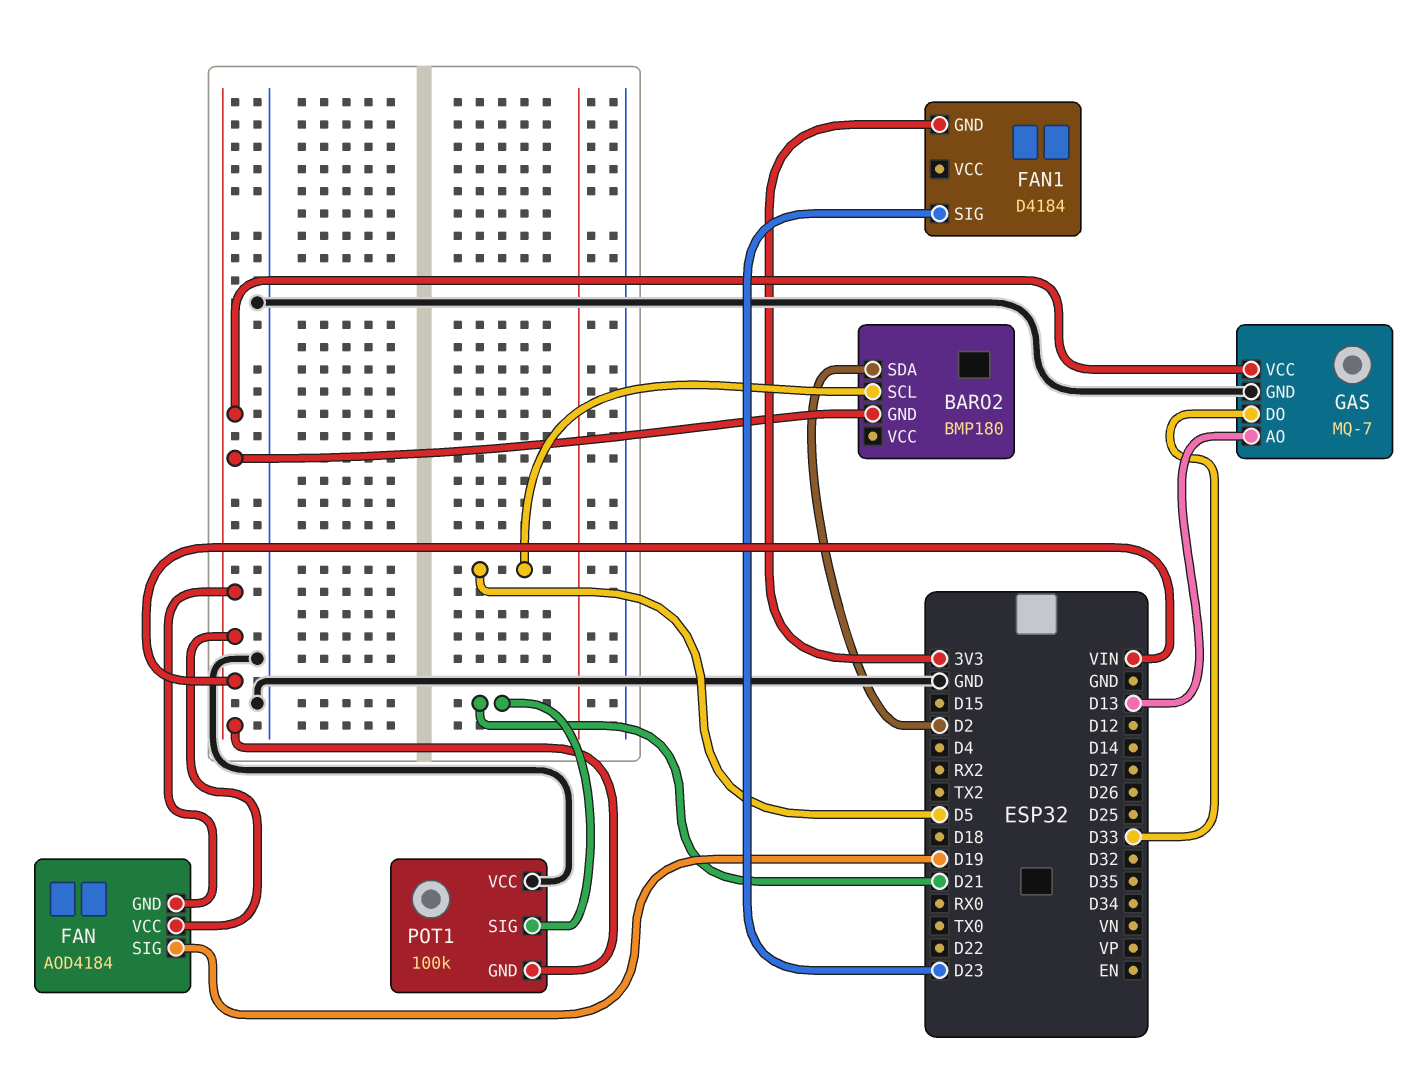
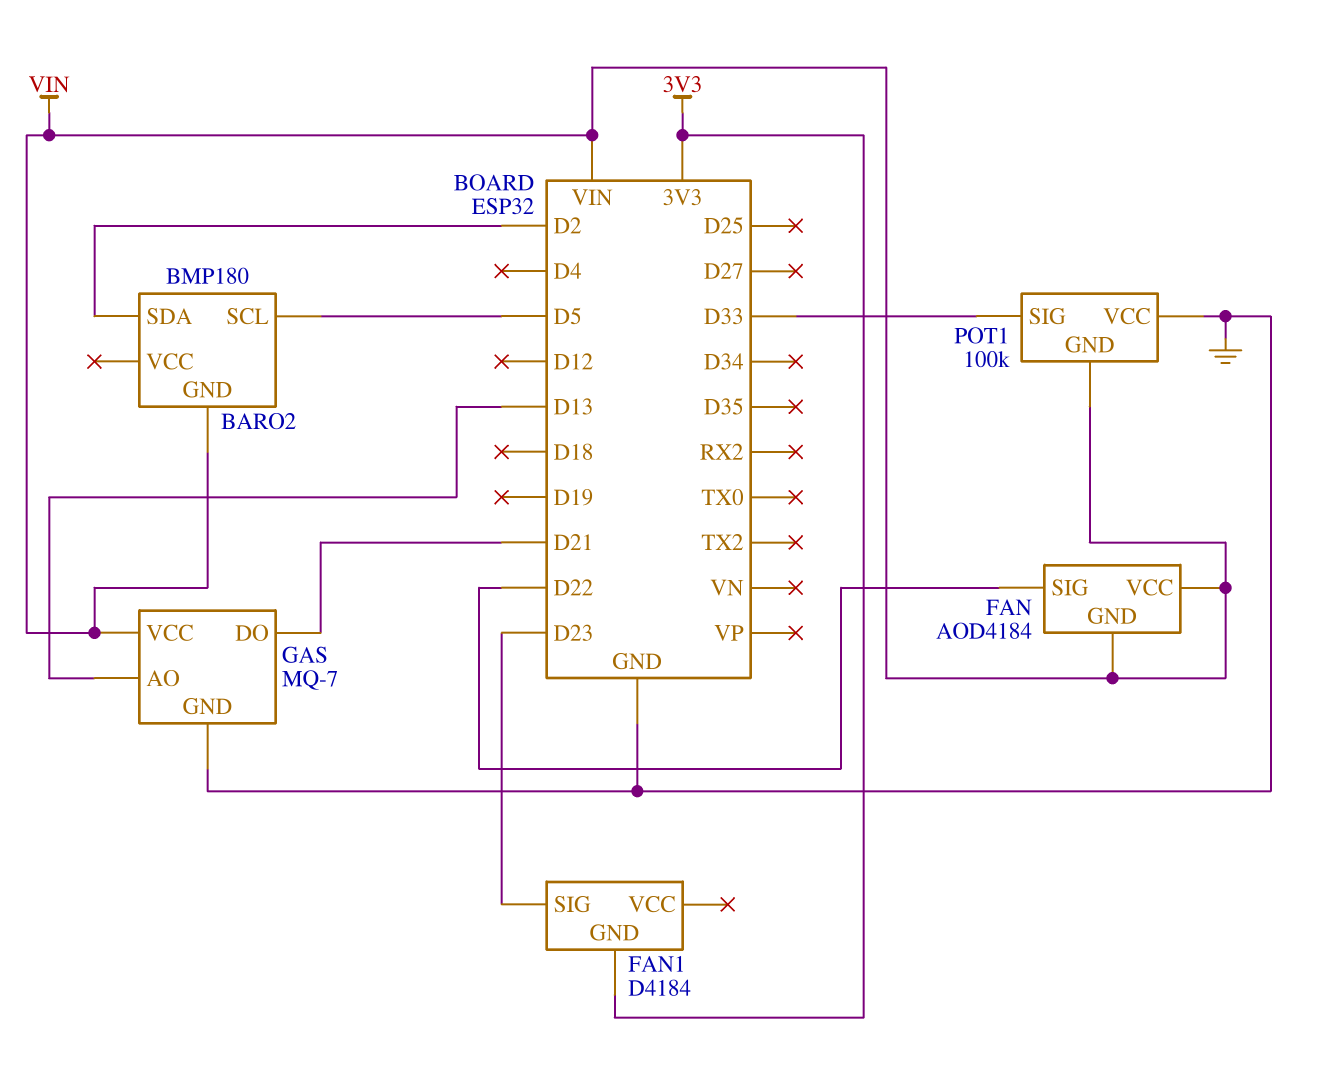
FAN pin SIG: D19 -> D22
GAS pin DO: D33 -> D21
POT1 pin SIG: D21 -> D33

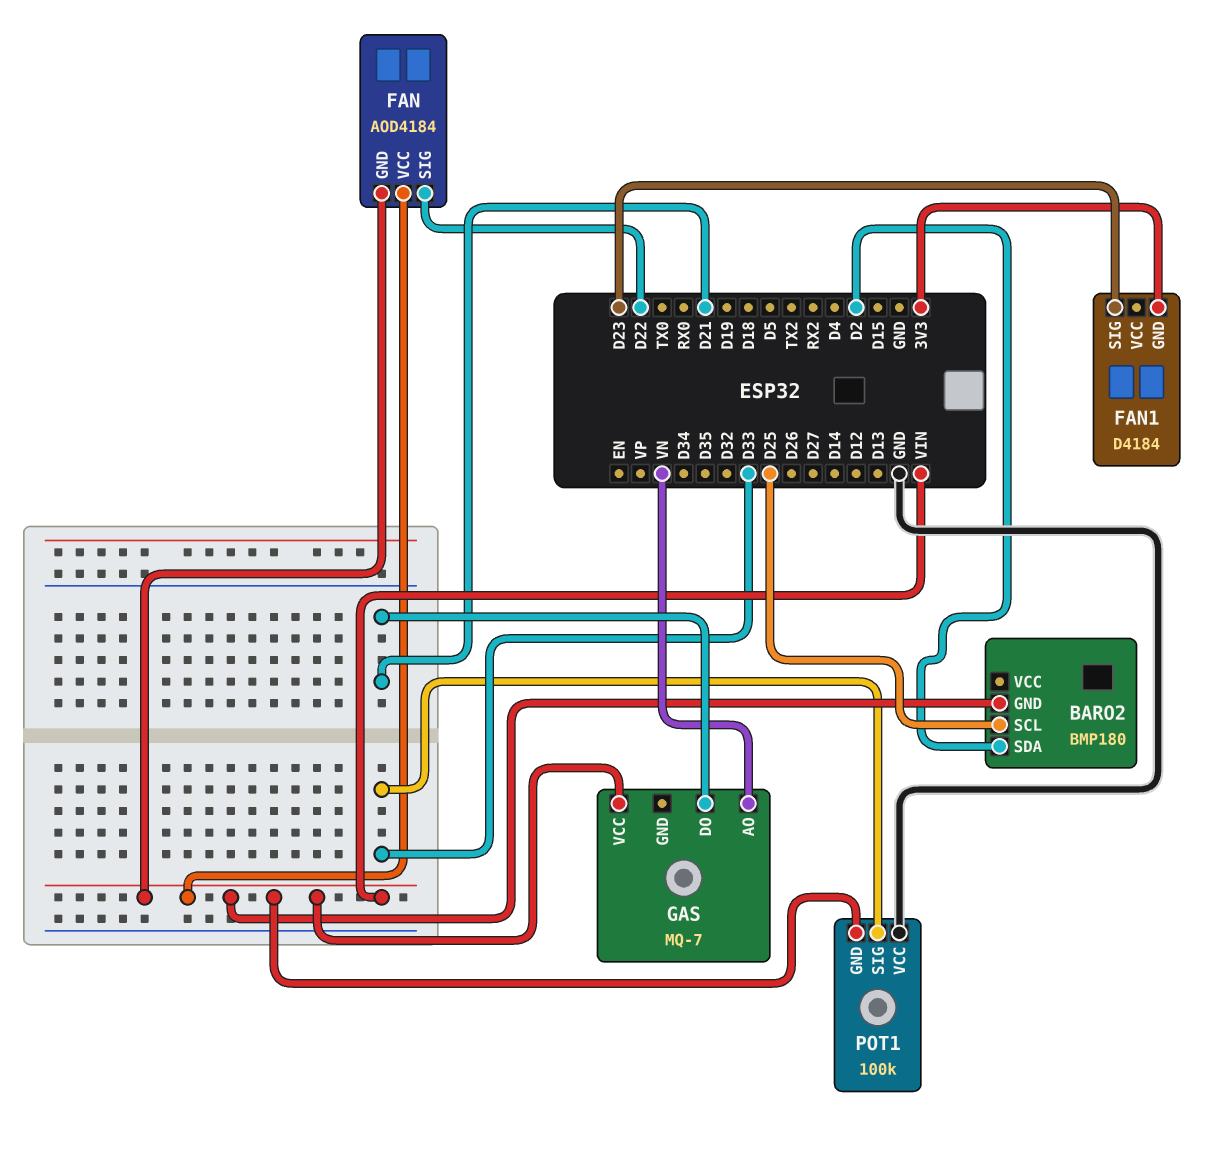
BARO2 pin SCL: D5 -> D25
GAS pin AO: D13 -> VN
GAS pin GND: GND -> none

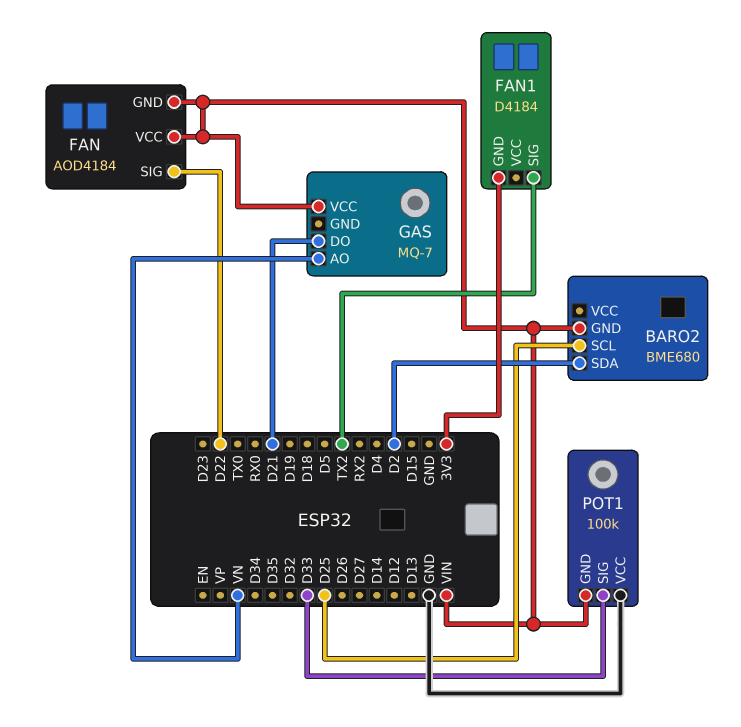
BARO2: BMP180 -> BME680
FAN1 pin SIG: D23 -> TX2

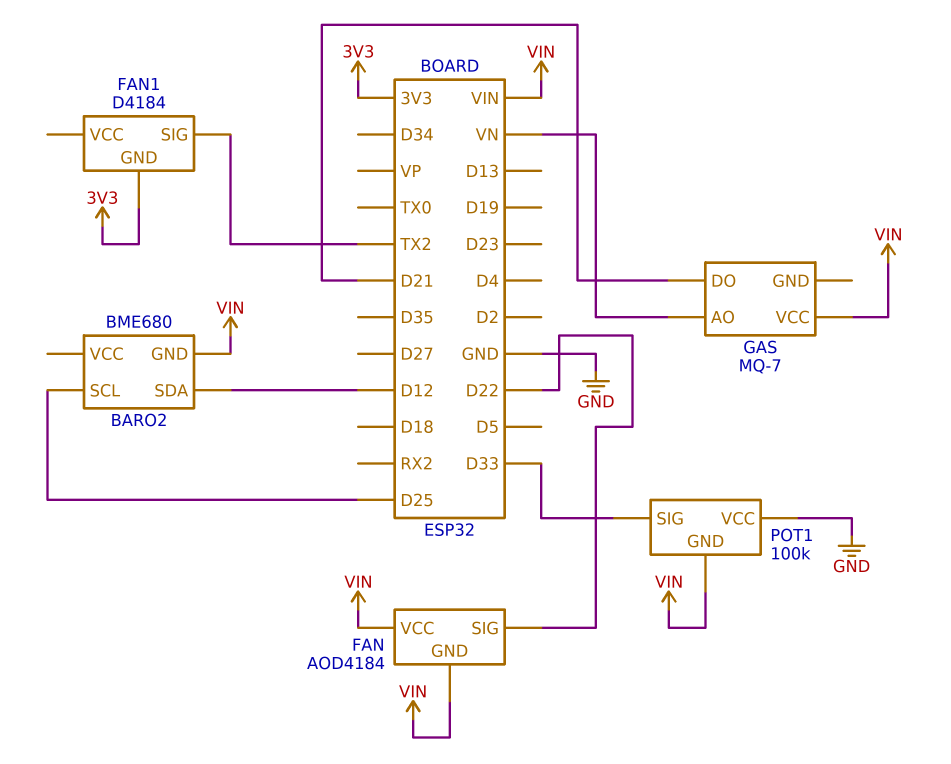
BARO2 pin SDA: D2 -> D12

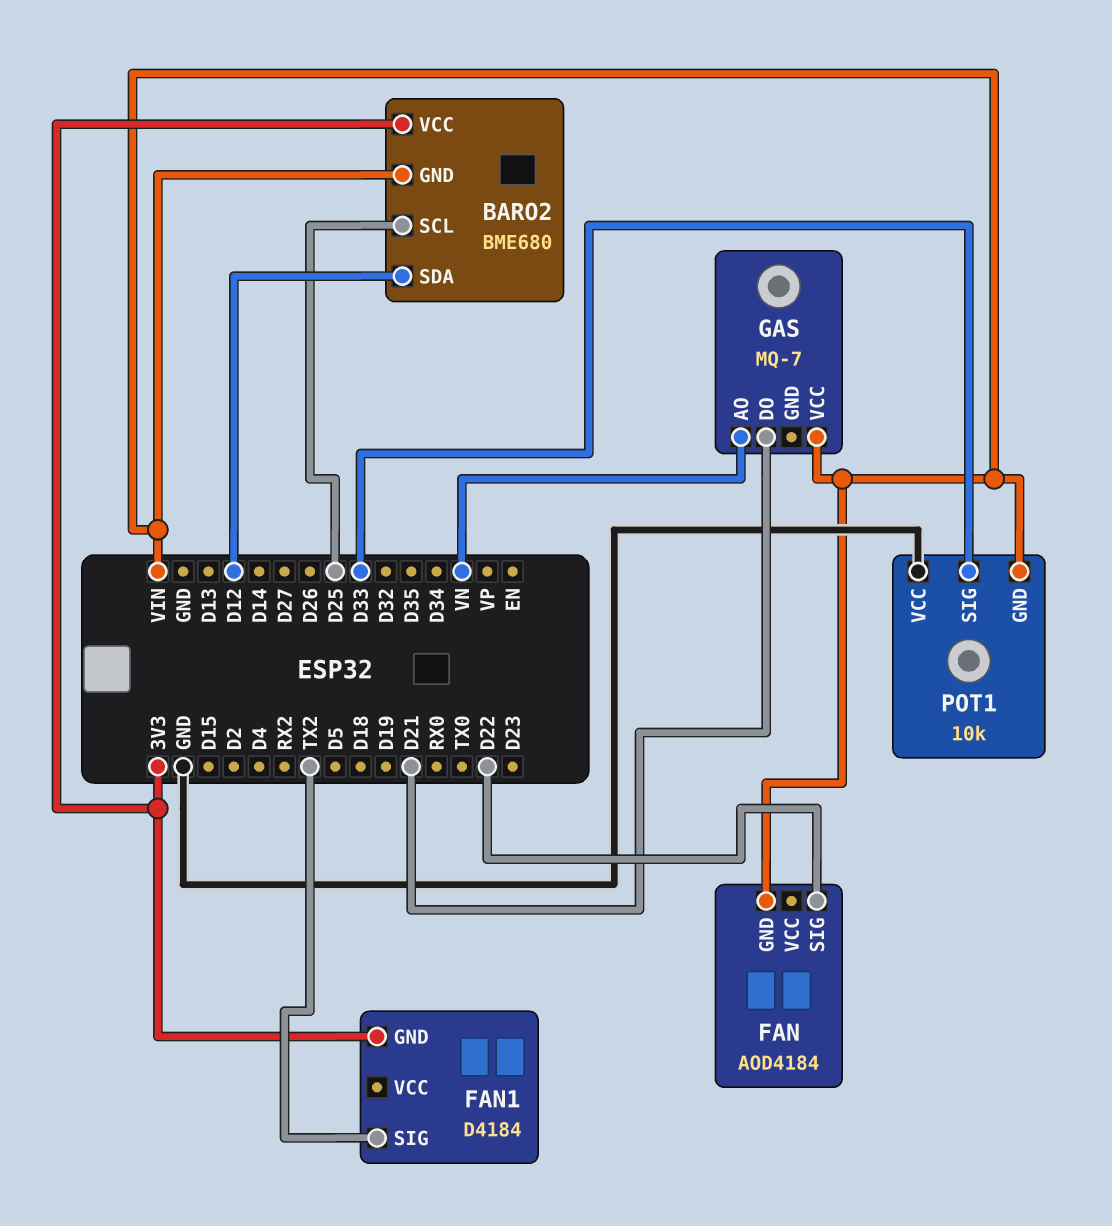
BARO2 pin VCC: none -> 3V3
FAN pin VCC: VIN -> none
POT1: 100k -> 10k

